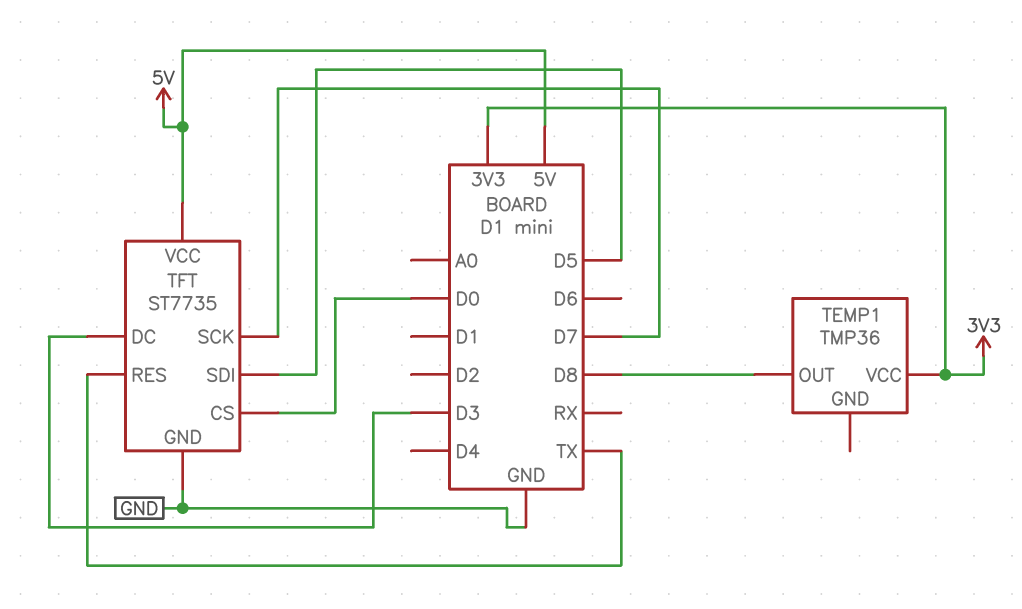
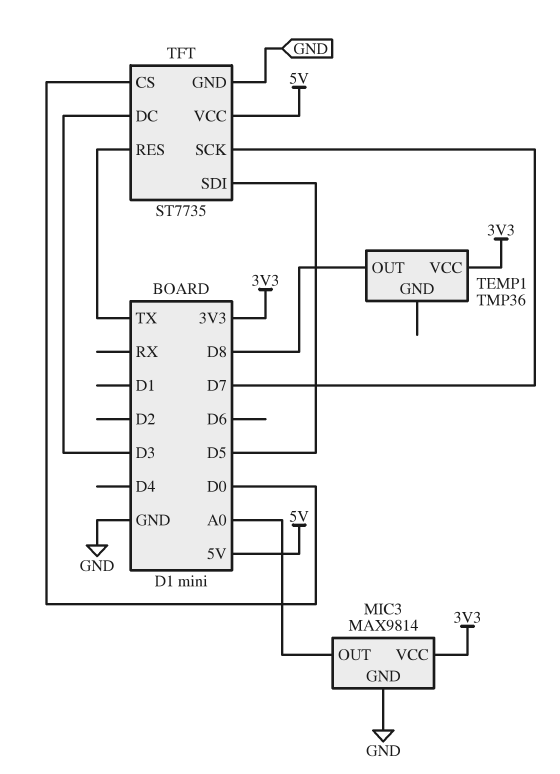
MIC3: none -> MAX9814
MIC3 pin GND: none -> GND
MIC3 pin OUT: none -> A0
MIC3 pin VCC: none -> 3V3

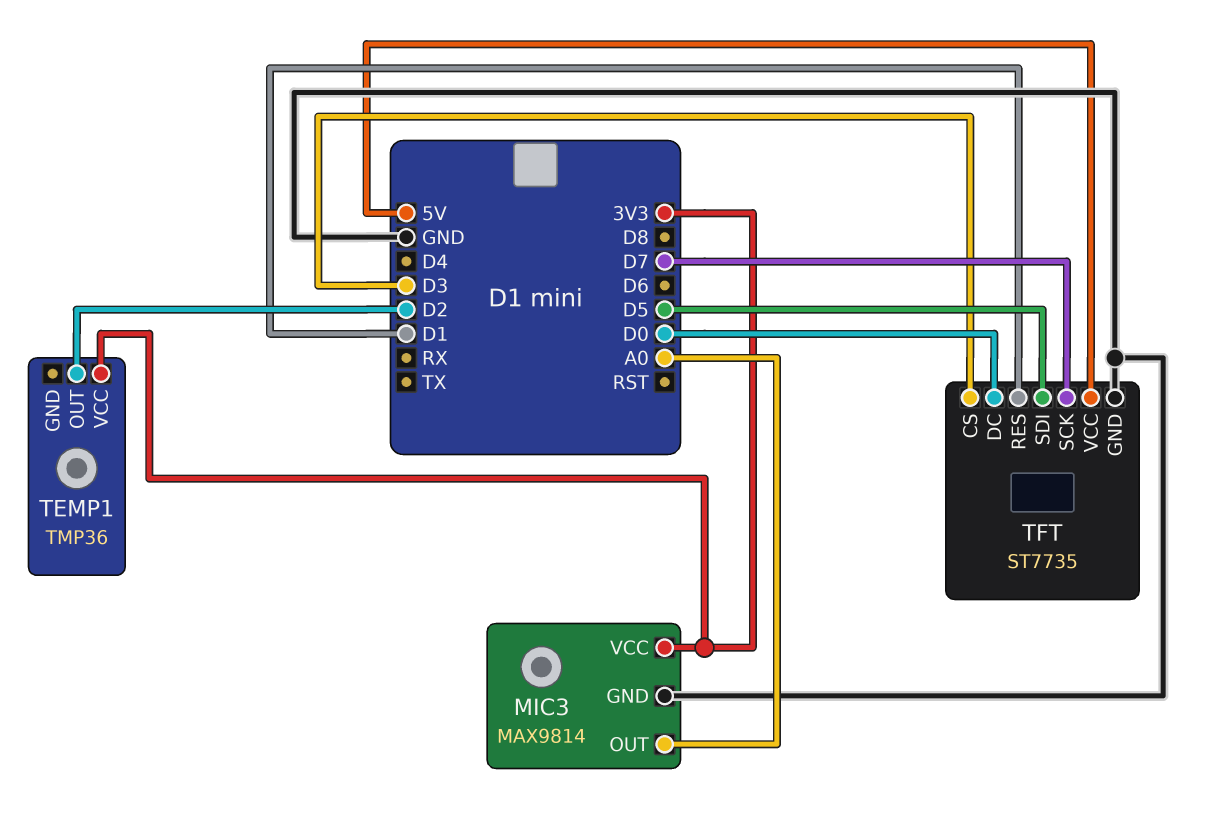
TEMP1 pin OUT: D8 -> D2
TFT pin CS: D0 -> D3
TFT pin DC: D3 -> D0
TFT pin RES: TX -> D1

